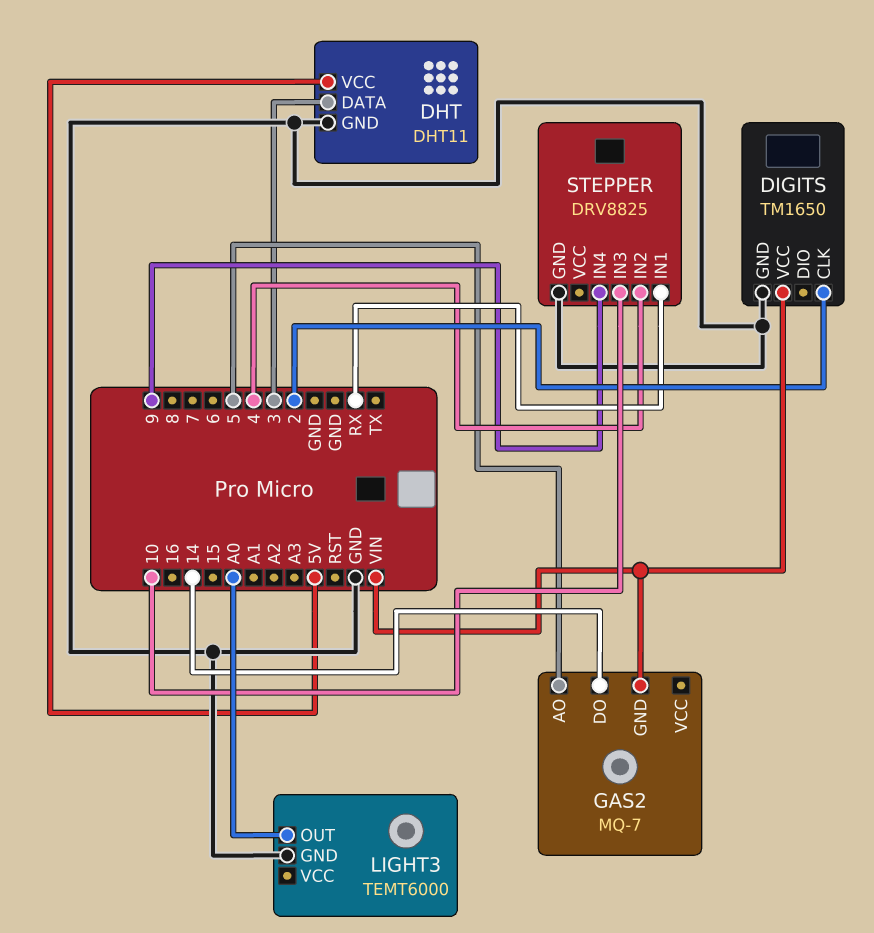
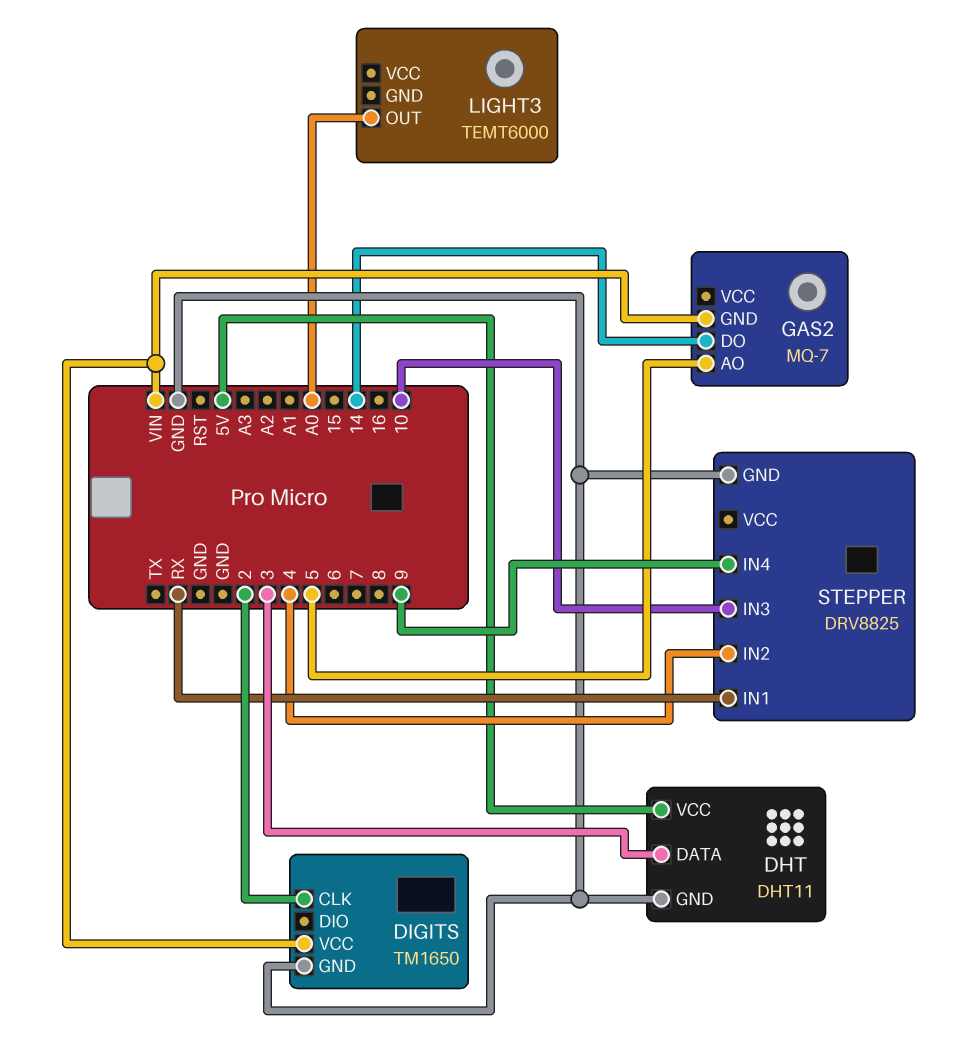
LIGHT3 pin GND: GND -> none

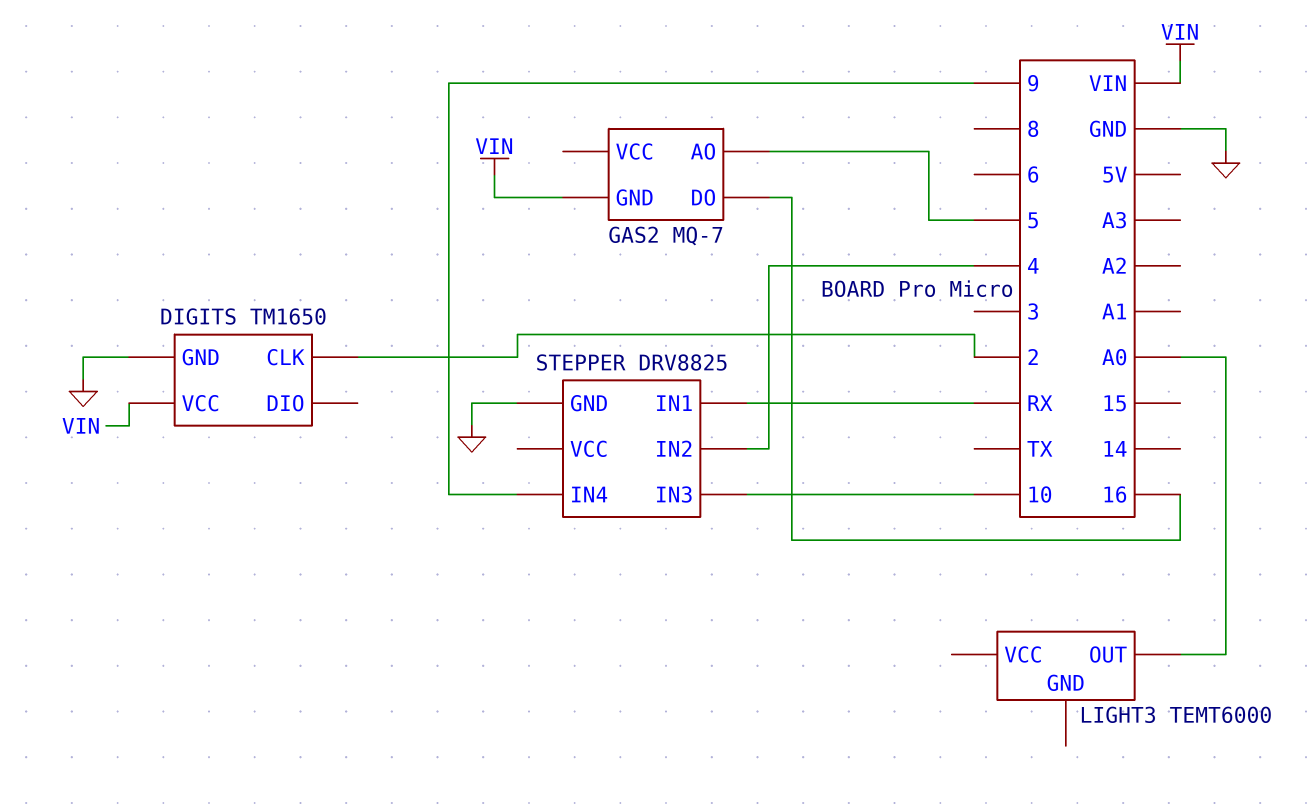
DHT: DHT11 -> none
DHT pin DATA: 3 -> none
DHT pin GND: GND -> none
DHT pin VCC: 5V -> none
GAS2 pin DO: 14 -> 16

